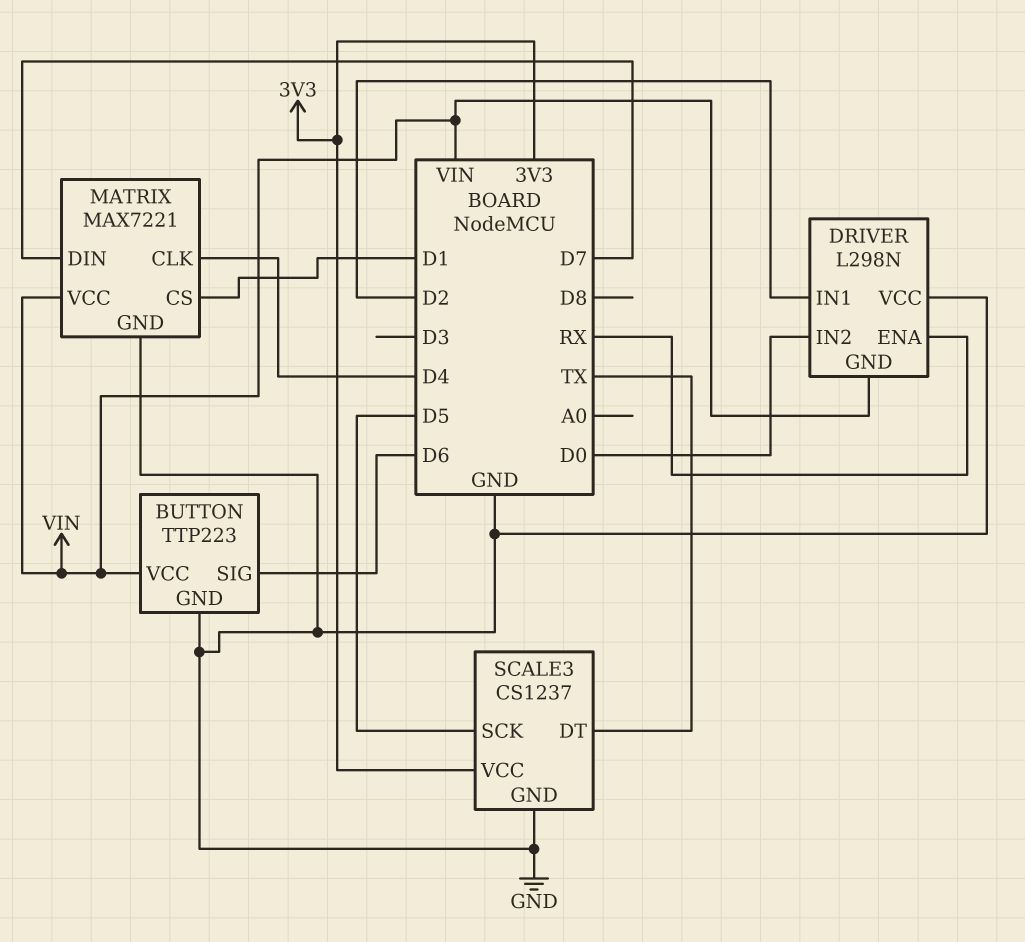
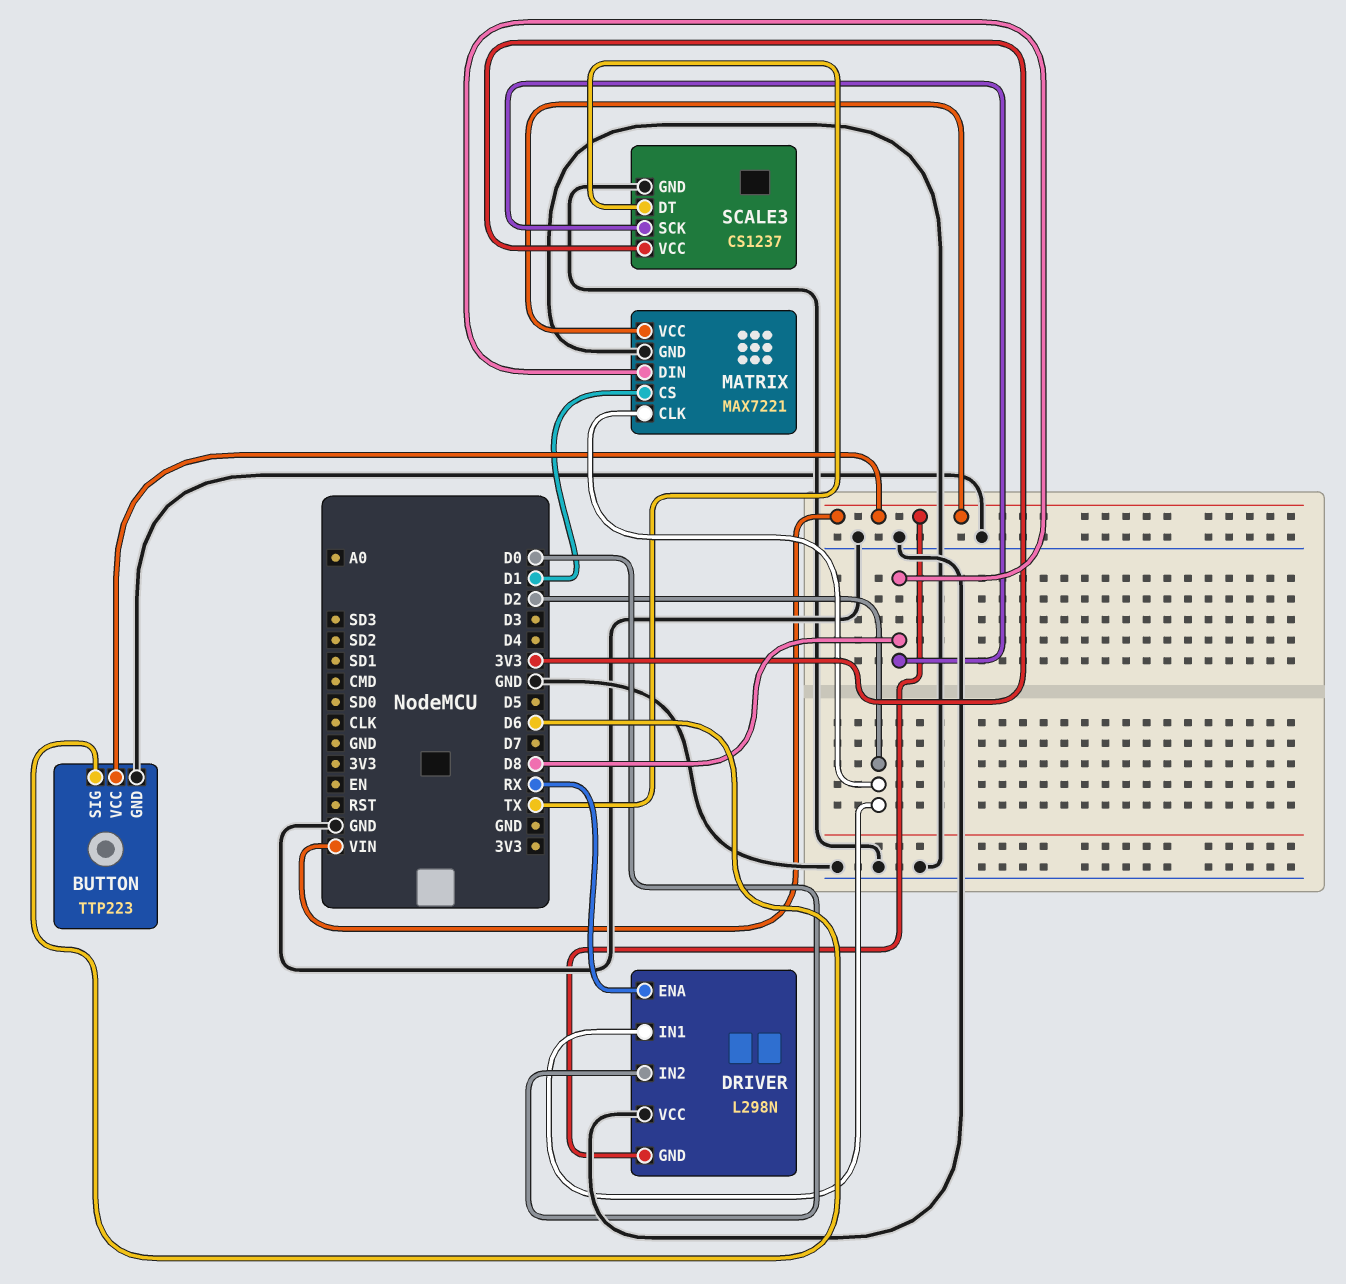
MATRIX pin CLK: D4 -> D2
MATRIX pin DIN: D7 -> D8
SCALE3 pin SCK: D5 -> D8

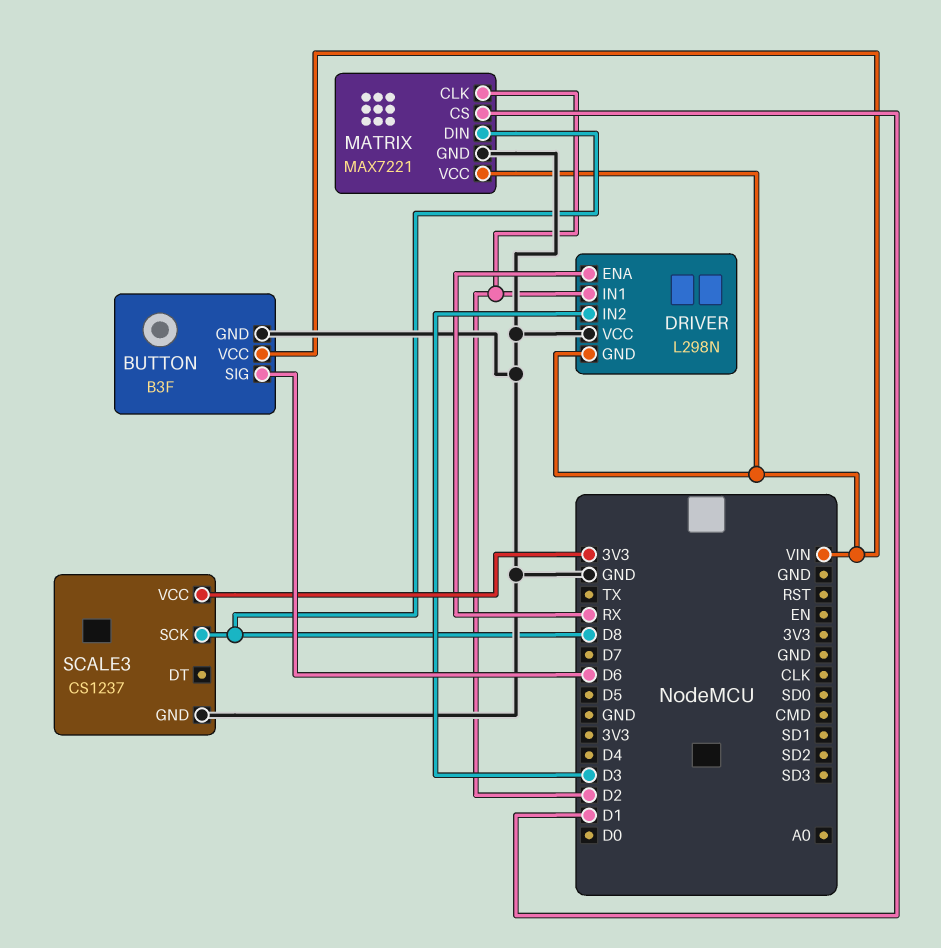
BUTTON: TTP223 -> B3F
DRIVER pin IN2: D0 -> D3
SCALE3 pin DT: TX -> none

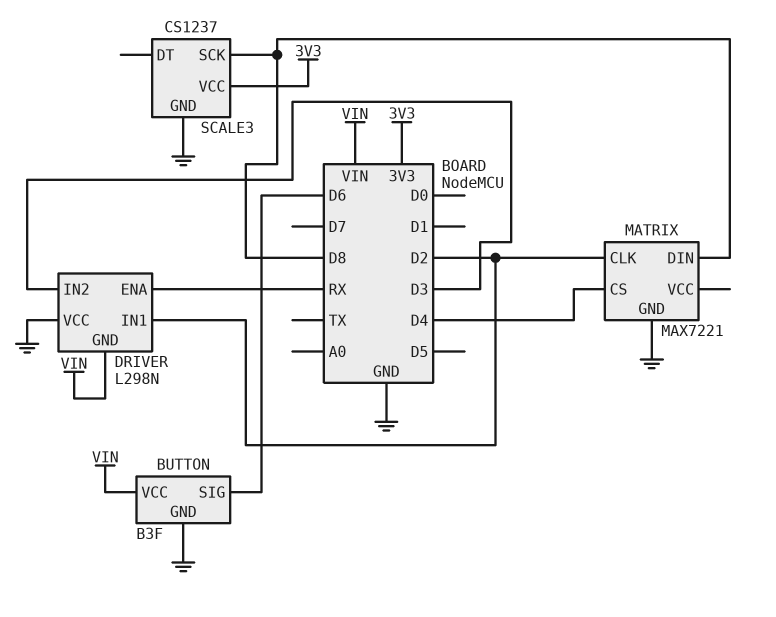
MATRIX pin CS: D1 -> D4
MATRIX pin VCC: VIN -> none

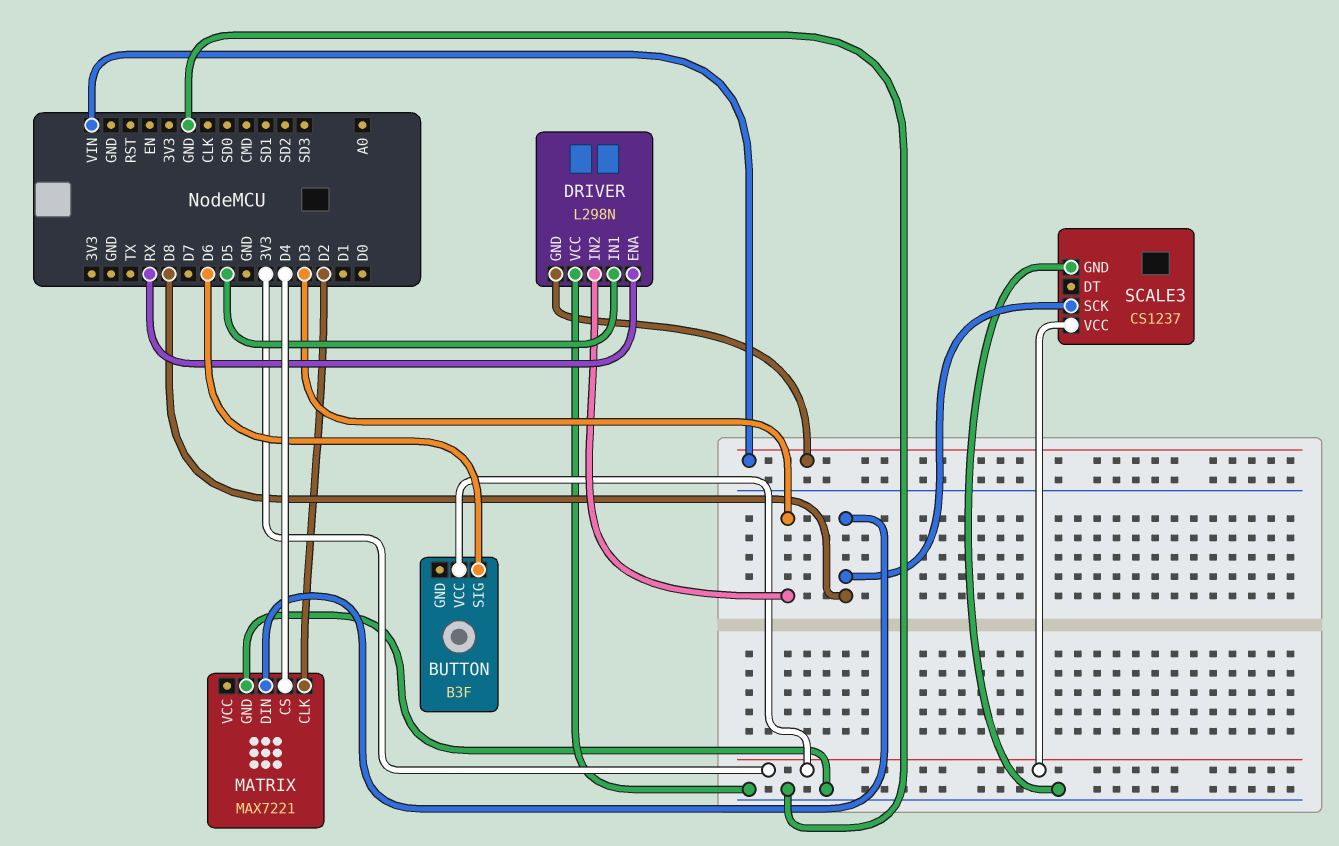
BUTTON pin GND: GND -> none
BUTTON pin VCC: VIN -> 3V3
DRIVER pin IN1: D2 -> D5

